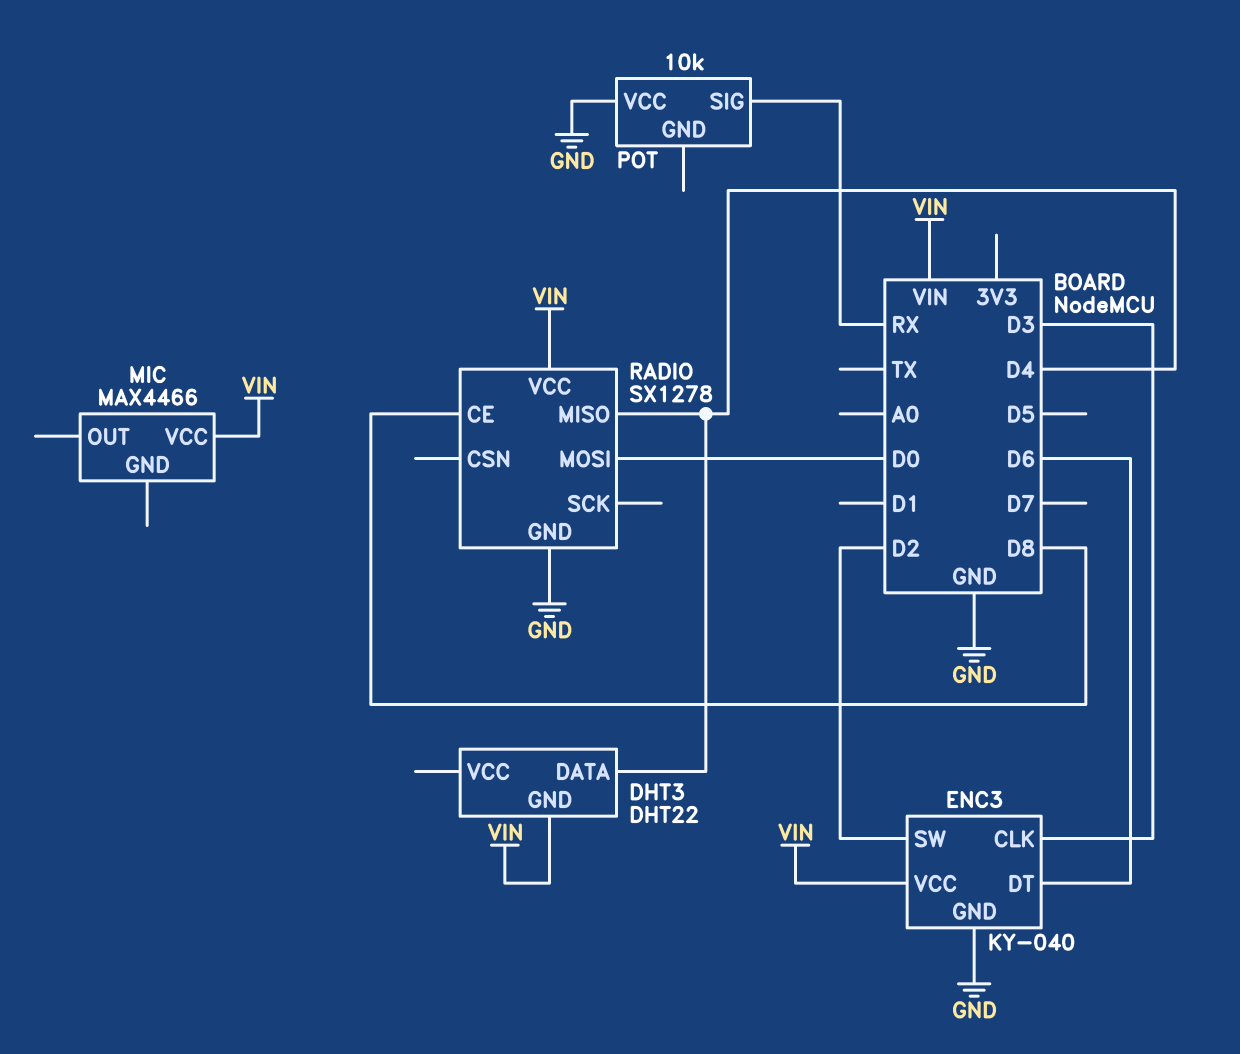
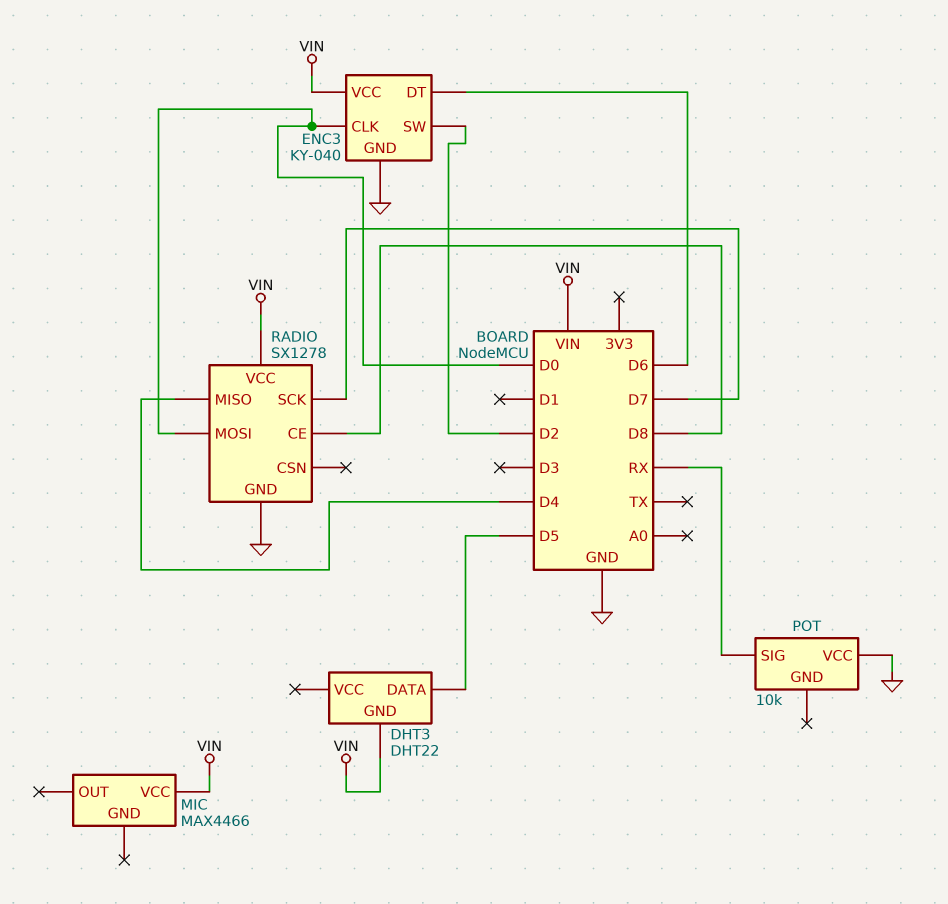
DHT3 pin DATA: D4 -> D5
ENC3 pin CLK: D3 -> D0
RADIO pin SCK: none -> D7

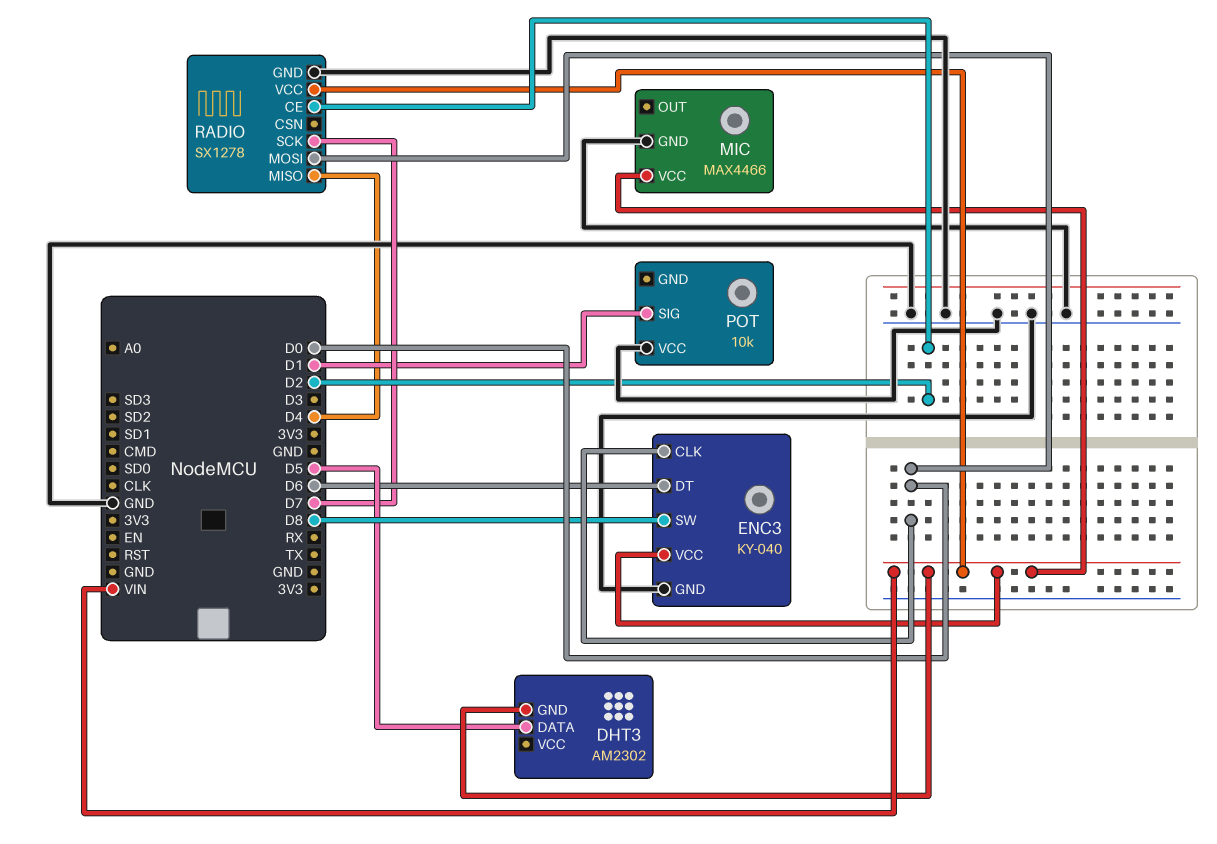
DHT3: DHT22 -> AM2302
ENC3 pin SW: D2 -> D8
MIC pin GND: none -> GND
POT pin SIG: RX -> D1
RADIO pin CE: D8 -> D2

